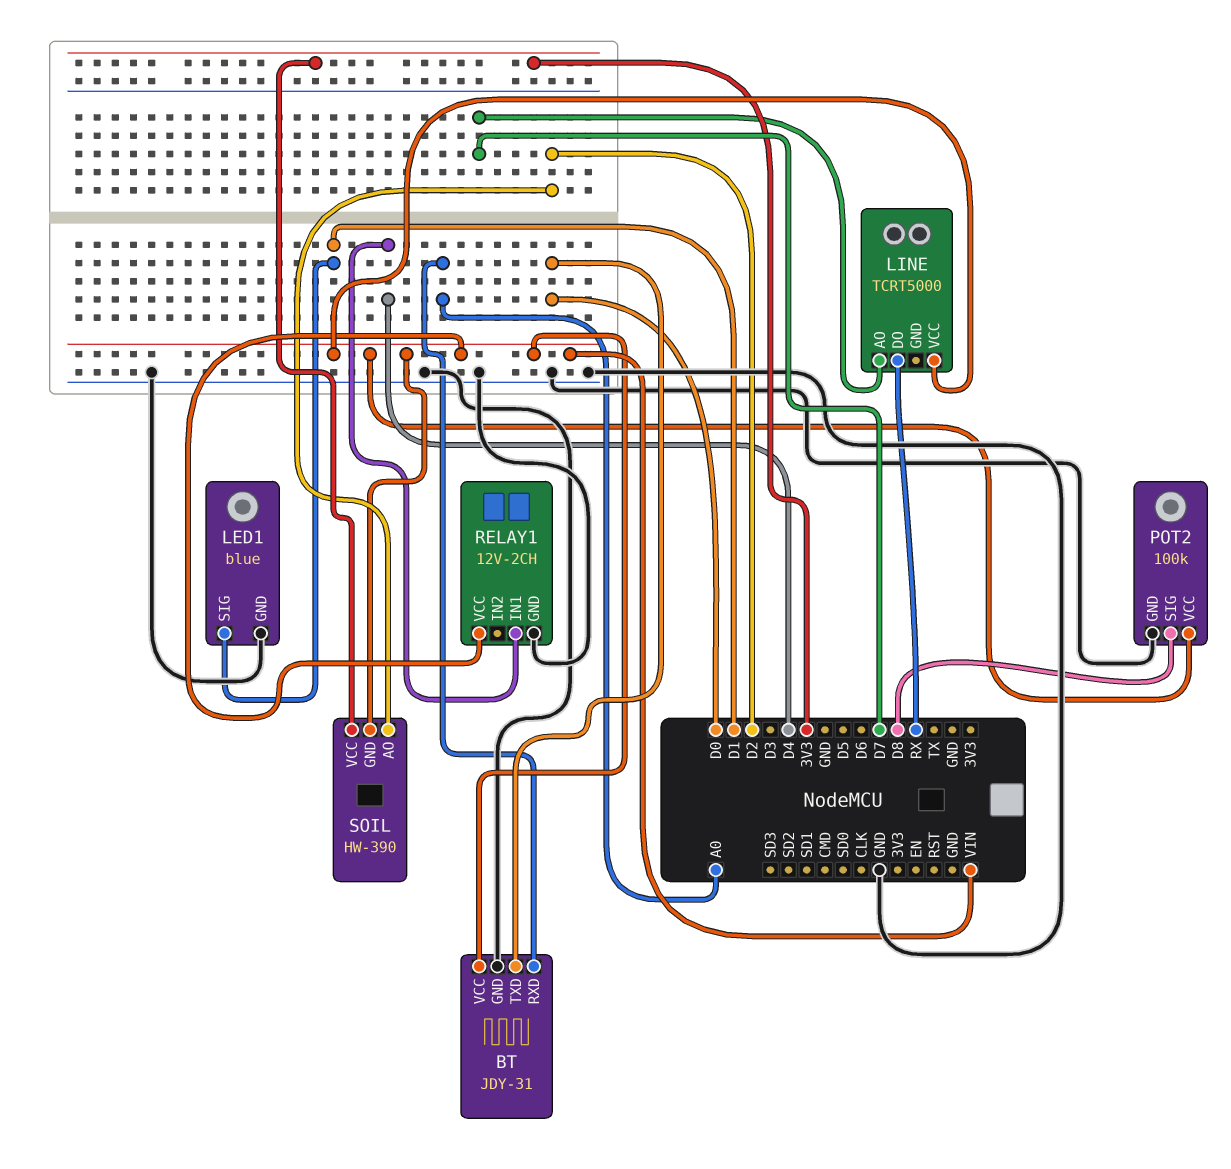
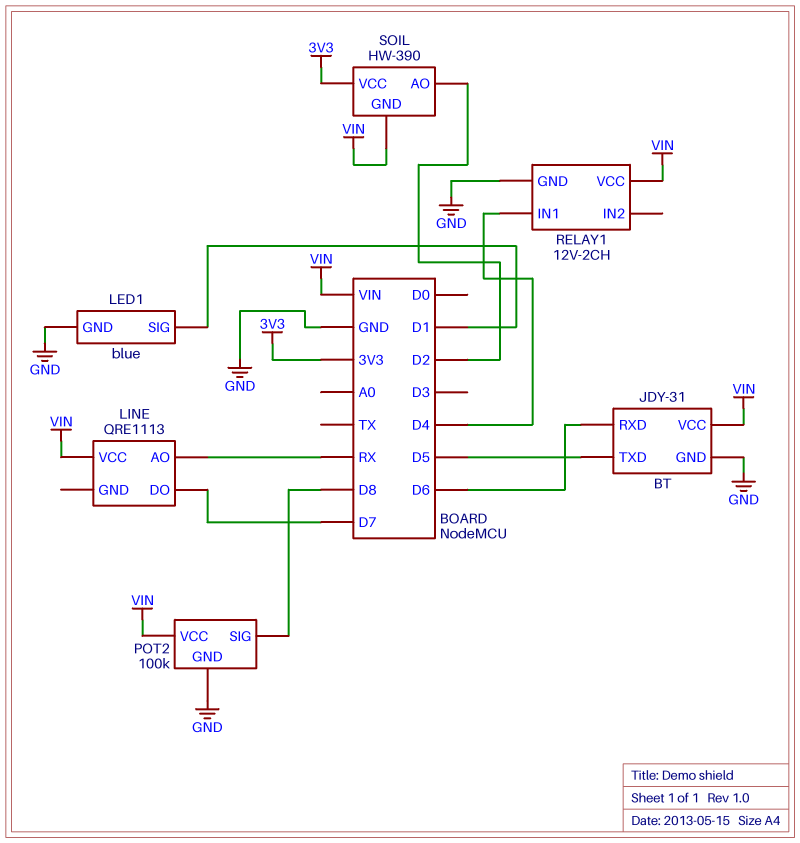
BT pin RXD: A0 -> D6
BT pin TXD: D0 -> D5
LINE: TCRT5000 -> QRE1113
LINE pin AO: D7 -> RX
LINE pin DO: RX -> D7

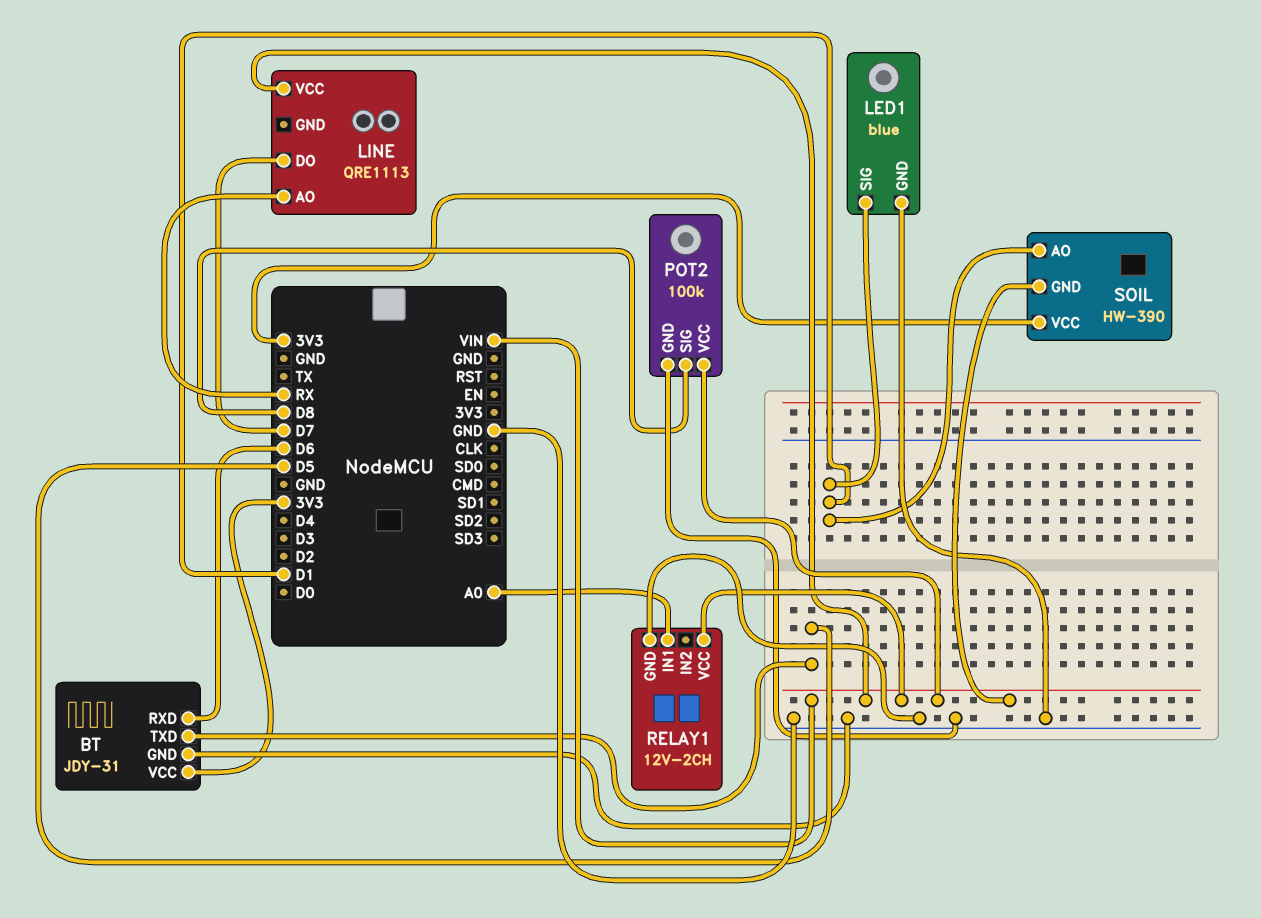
BT pin VCC: VIN -> 3V3
RELAY1 pin IN1: D4 -> A0
SOIL pin AO: D2 -> D1

